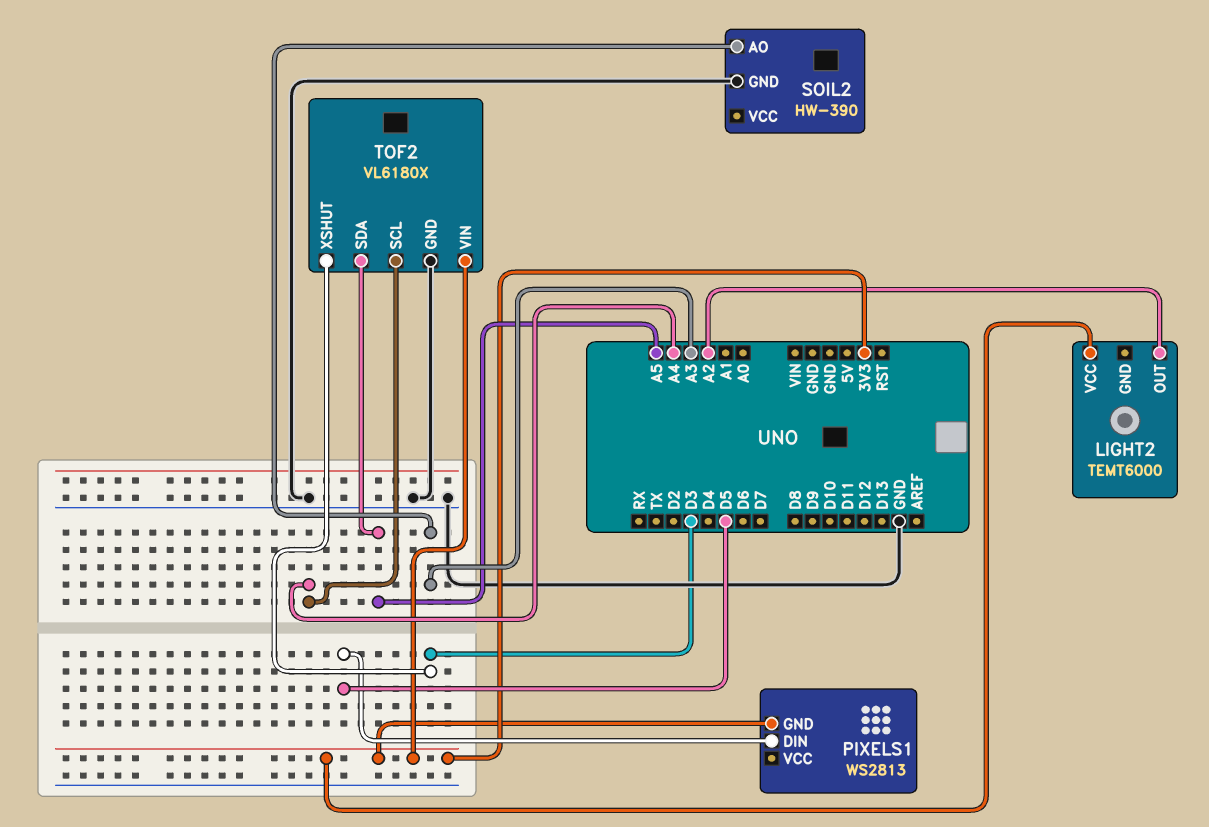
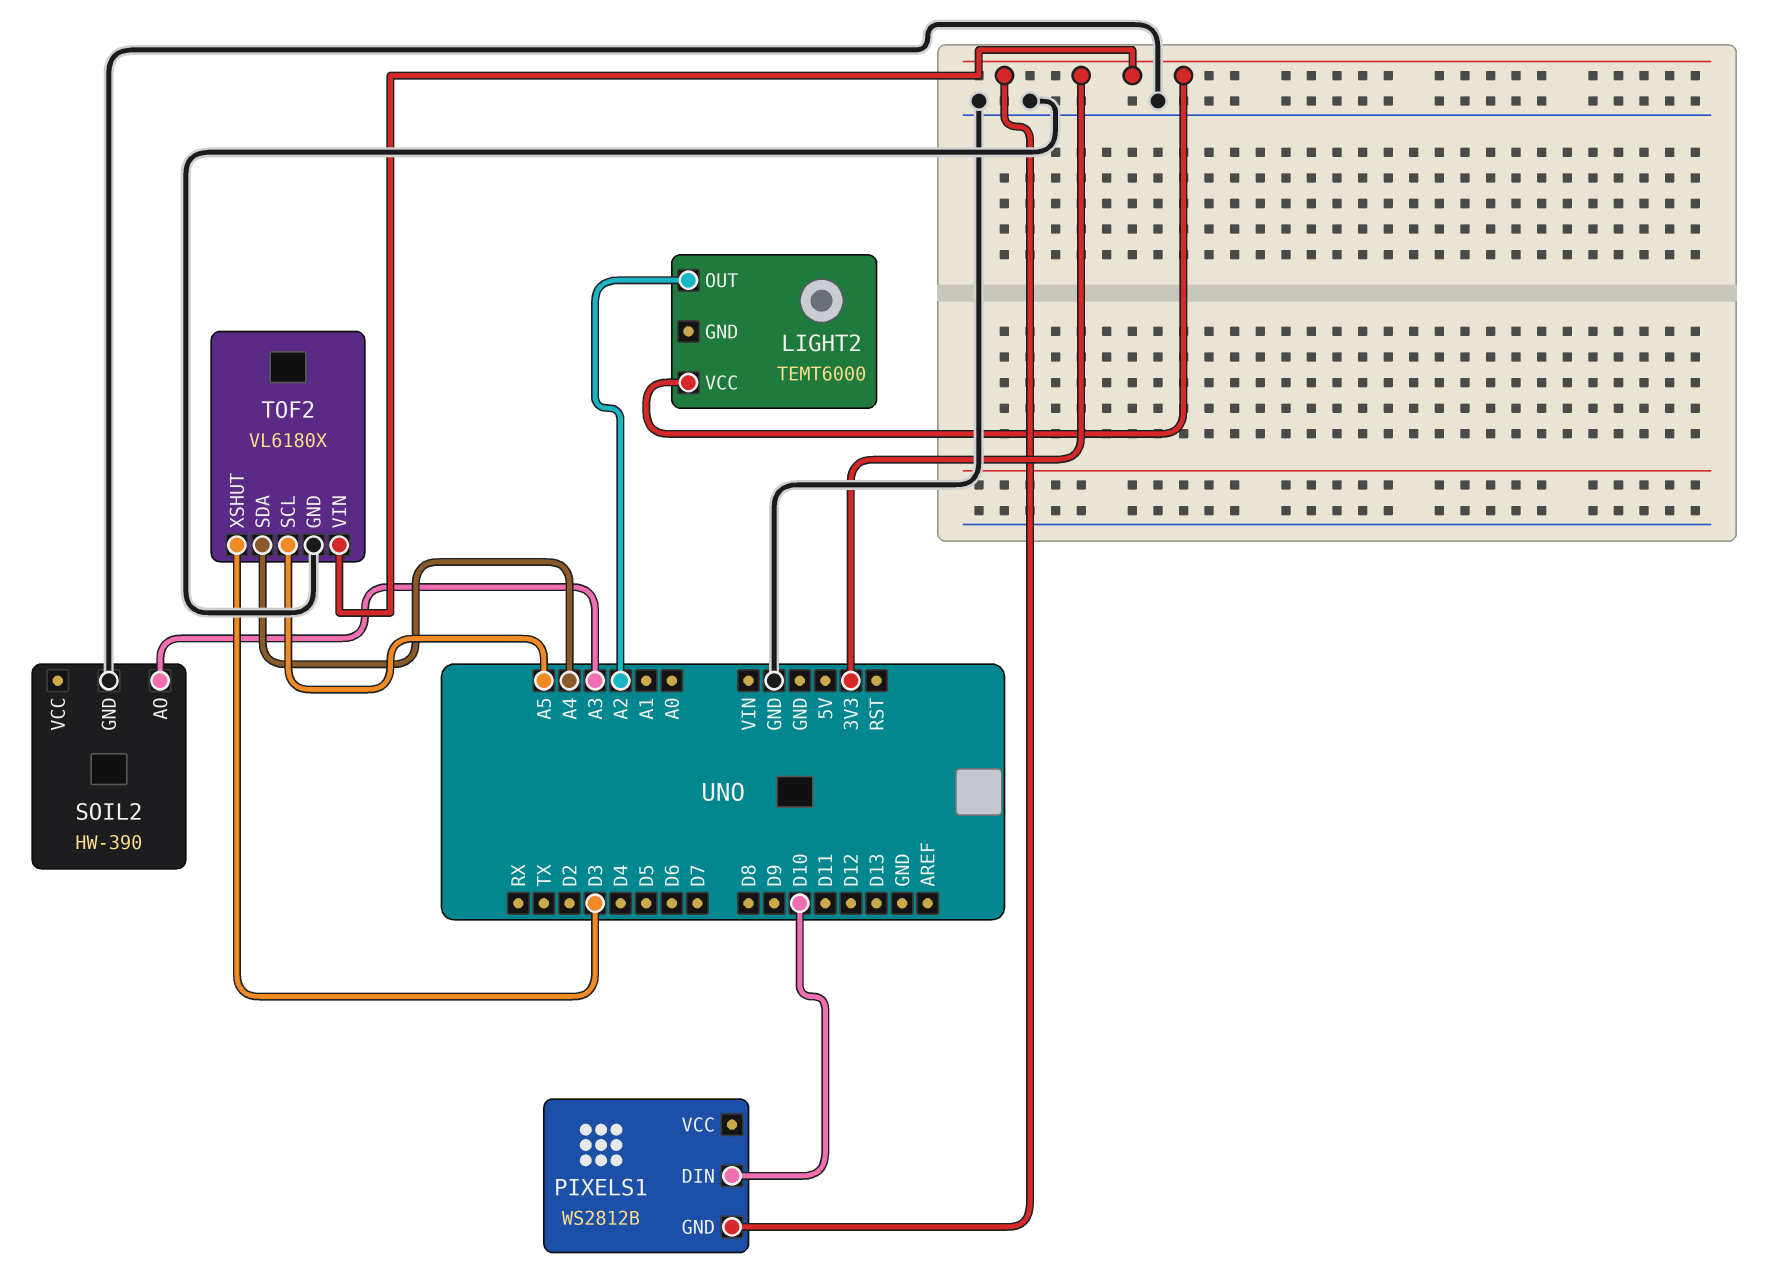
PIXELS1: WS2813 -> WS2812B
PIXELS1 pin DIN: D5 -> D10
TOF2 pin SCL: A4 -> A5
TOF2 pin SDA: A5 -> A4

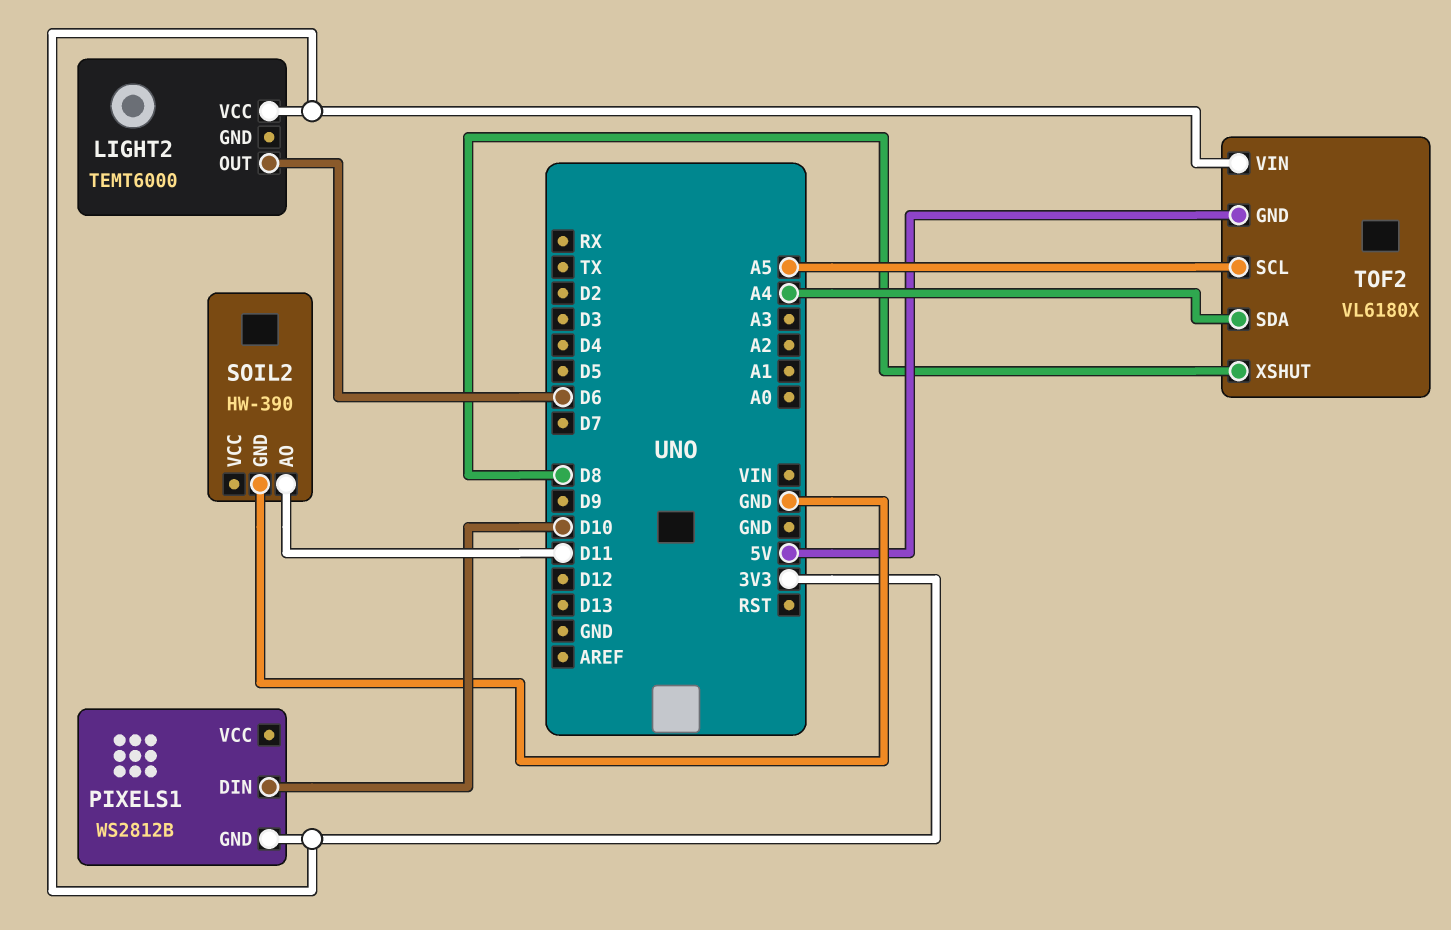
LIGHT2 pin OUT: A2 -> D6
SOIL2 pin AO: A3 -> D11
TOF2 pin GND: GND -> 5V
TOF2 pin XSHUT: D3 -> D8

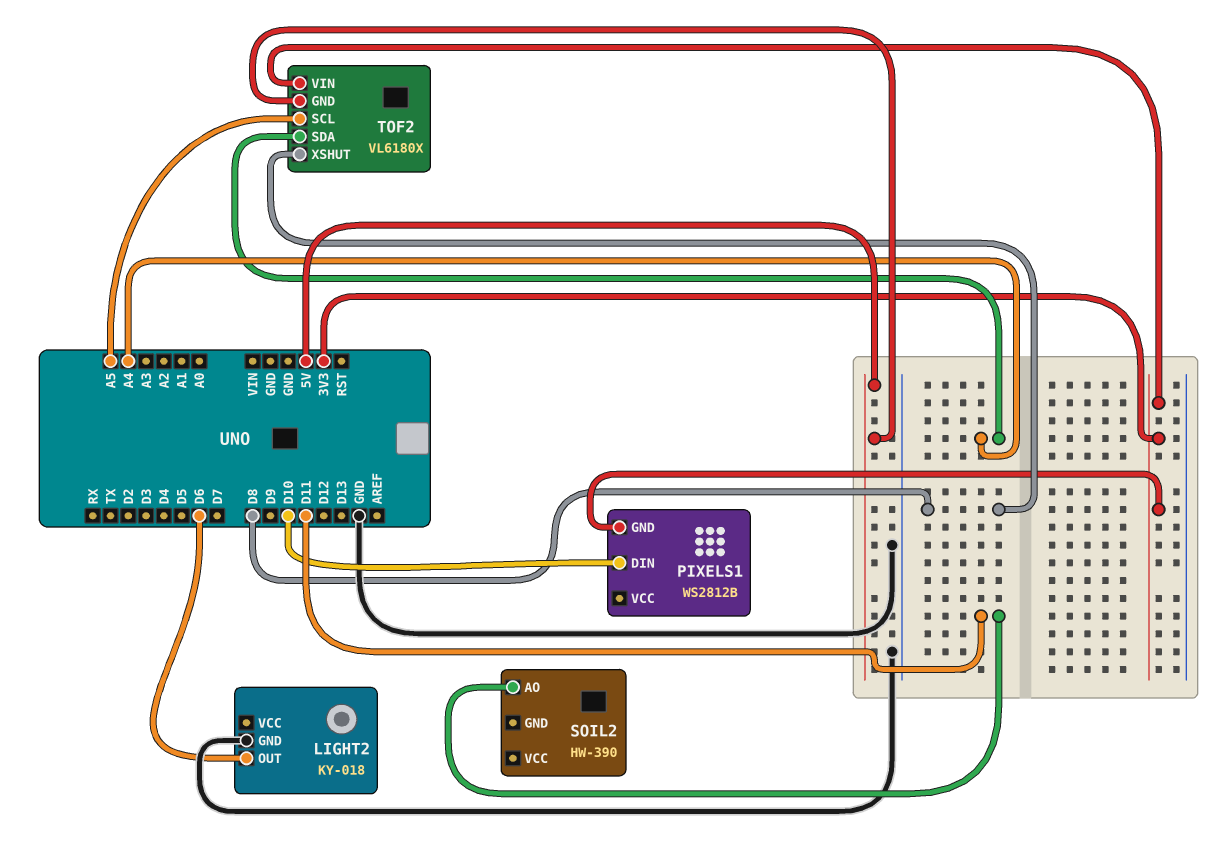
LIGHT2: TEMT6000 -> KY-018
LIGHT2 pin GND: none -> GND
LIGHT2 pin VCC: 3V3 -> none
SOIL2 pin GND: GND -> none

